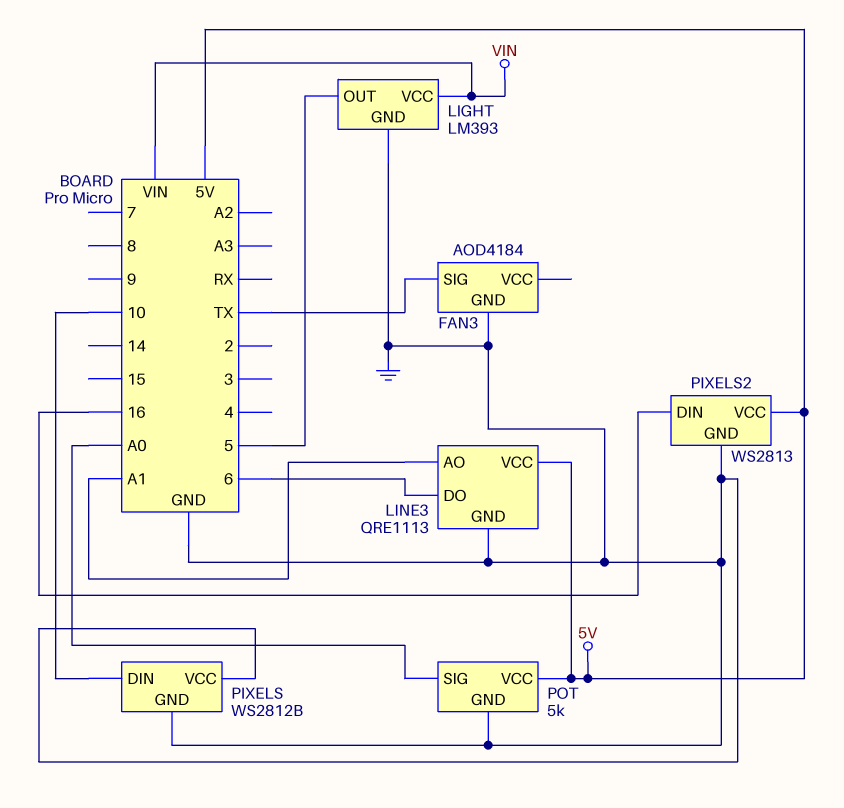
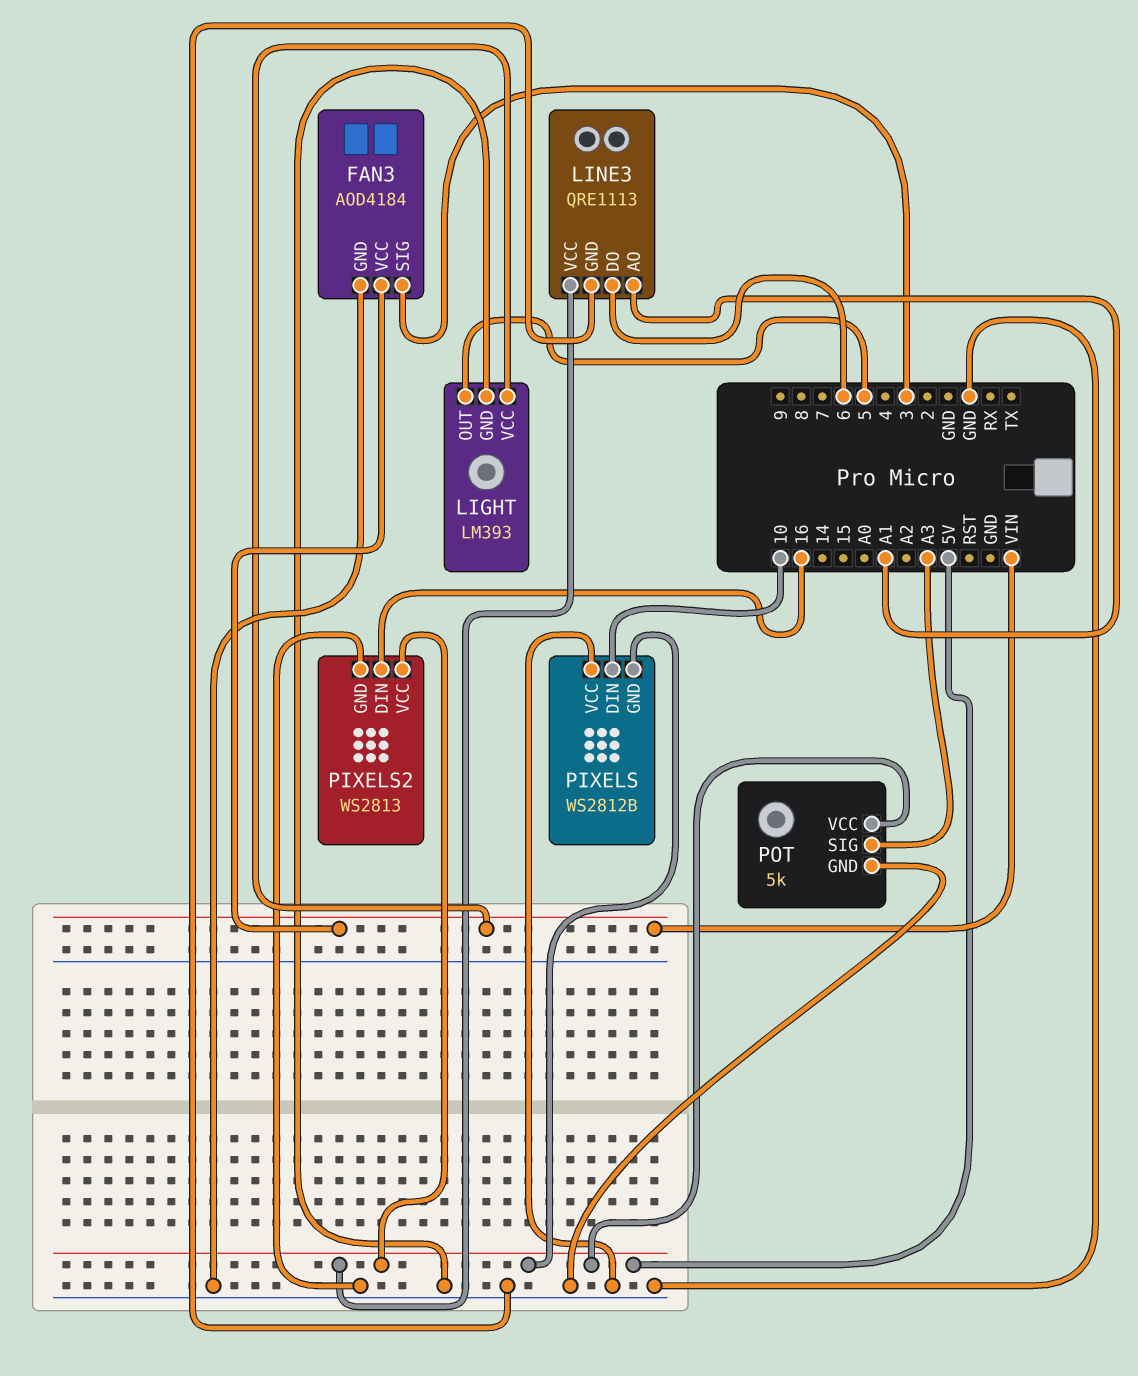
FAN3 pin SIG: TX -> 3
FAN3 pin VCC: none -> VIN
PIXELS pin GND: GND -> 5V
POT pin SIG: A0 -> A3

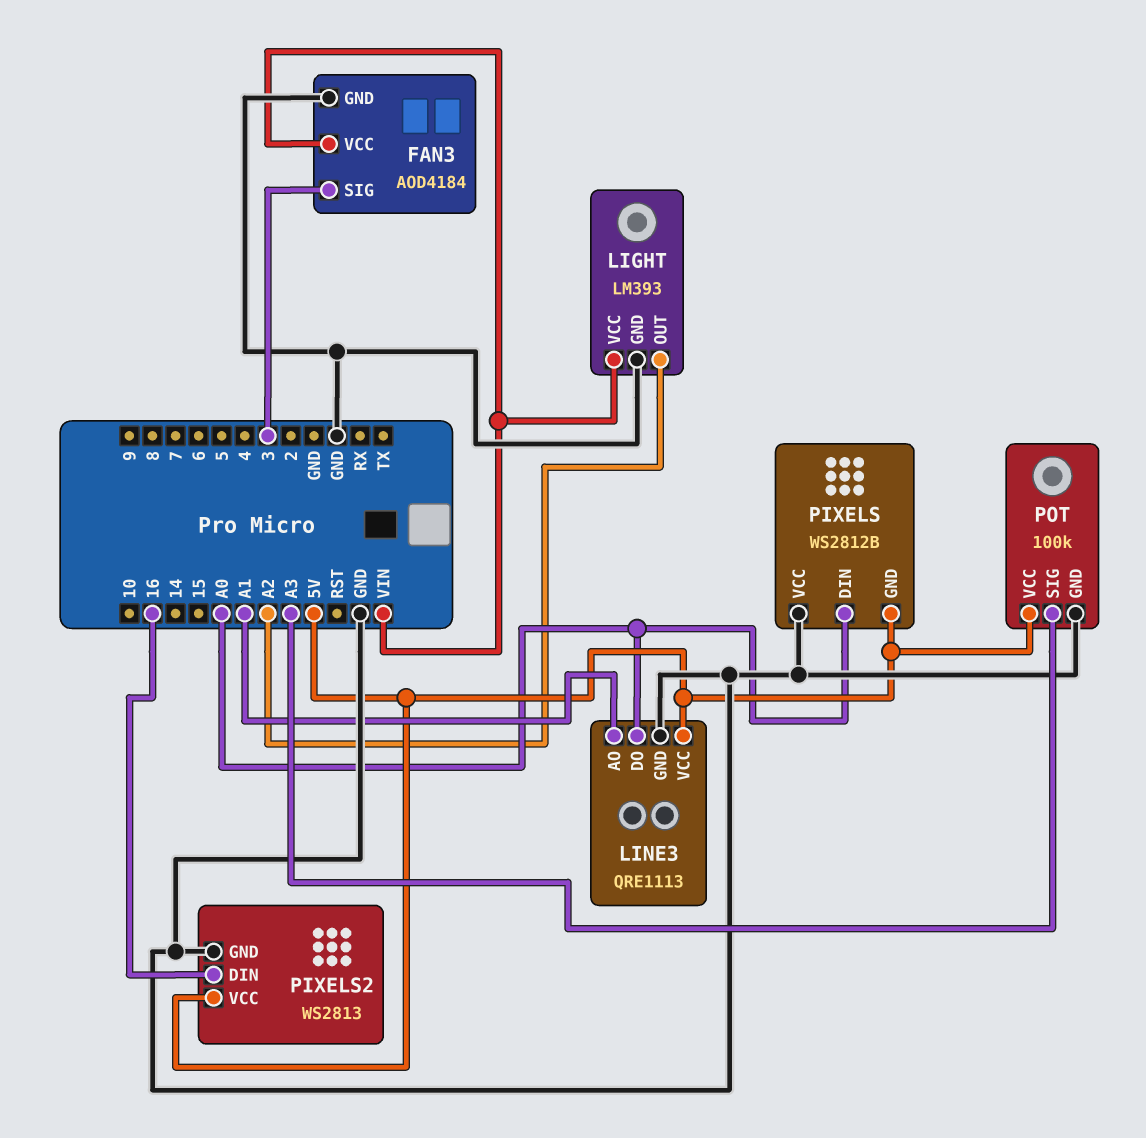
LIGHT pin OUT: 5 -> A2
LINE3 pin DO: 6 -> A0
PIXELS pin DIN: 10 -> A0
POT: 5k -> 100k

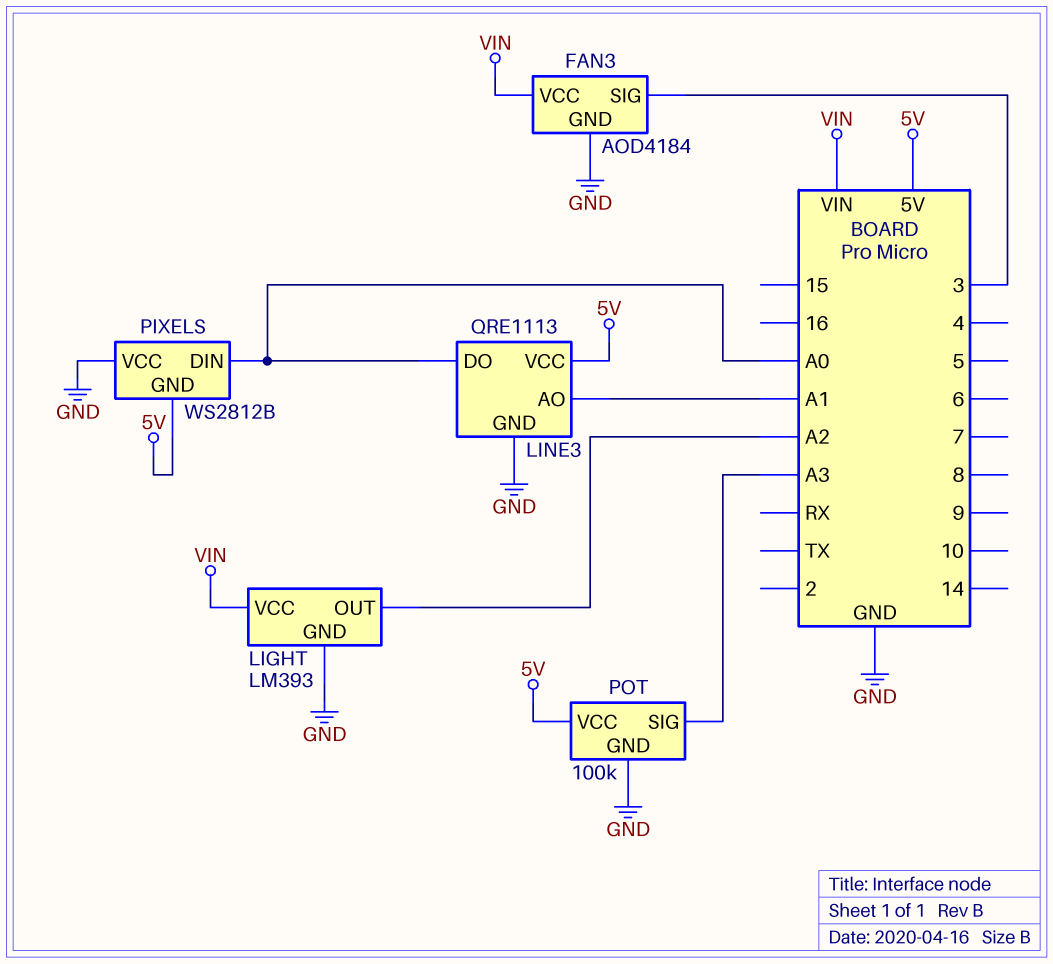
PIXELS2: WS2813 -> none
PIXELS2 pin DIN: 16 -> none
PIXELS2 pin GND: GND -> none
PIXELS2 pin VCC: 5V -> none

